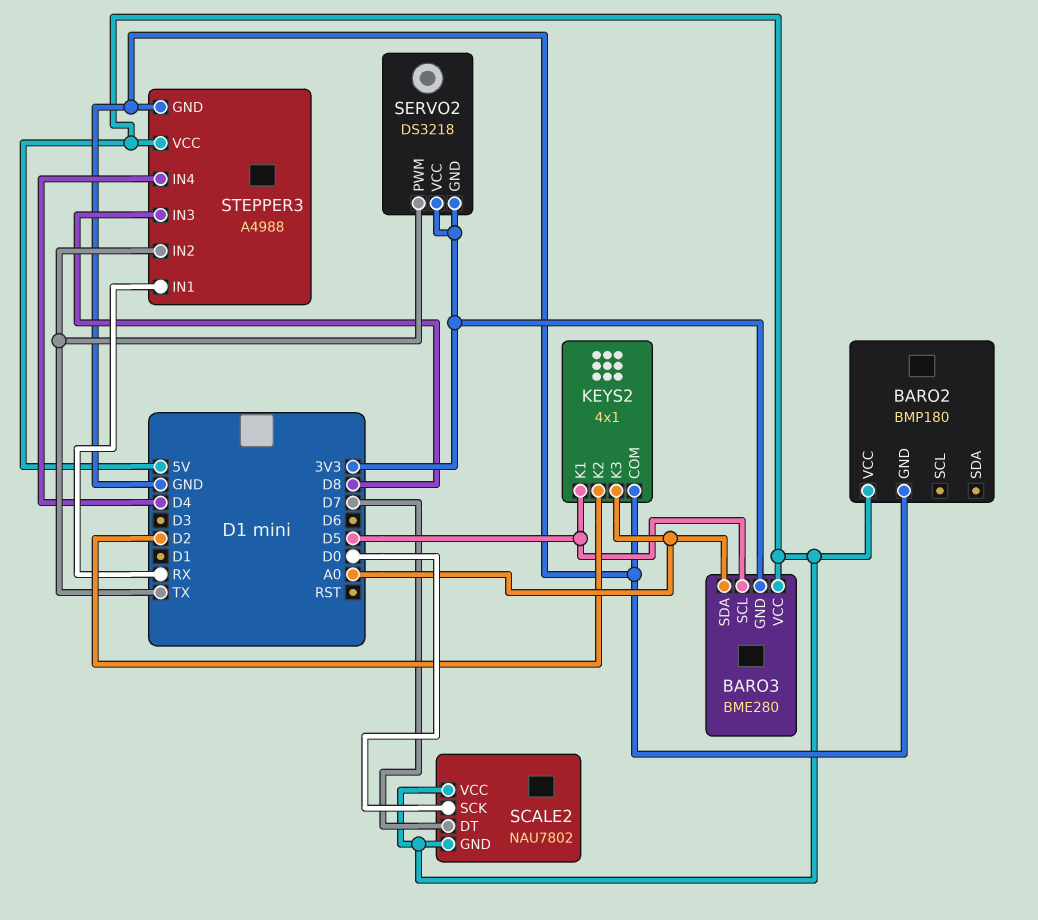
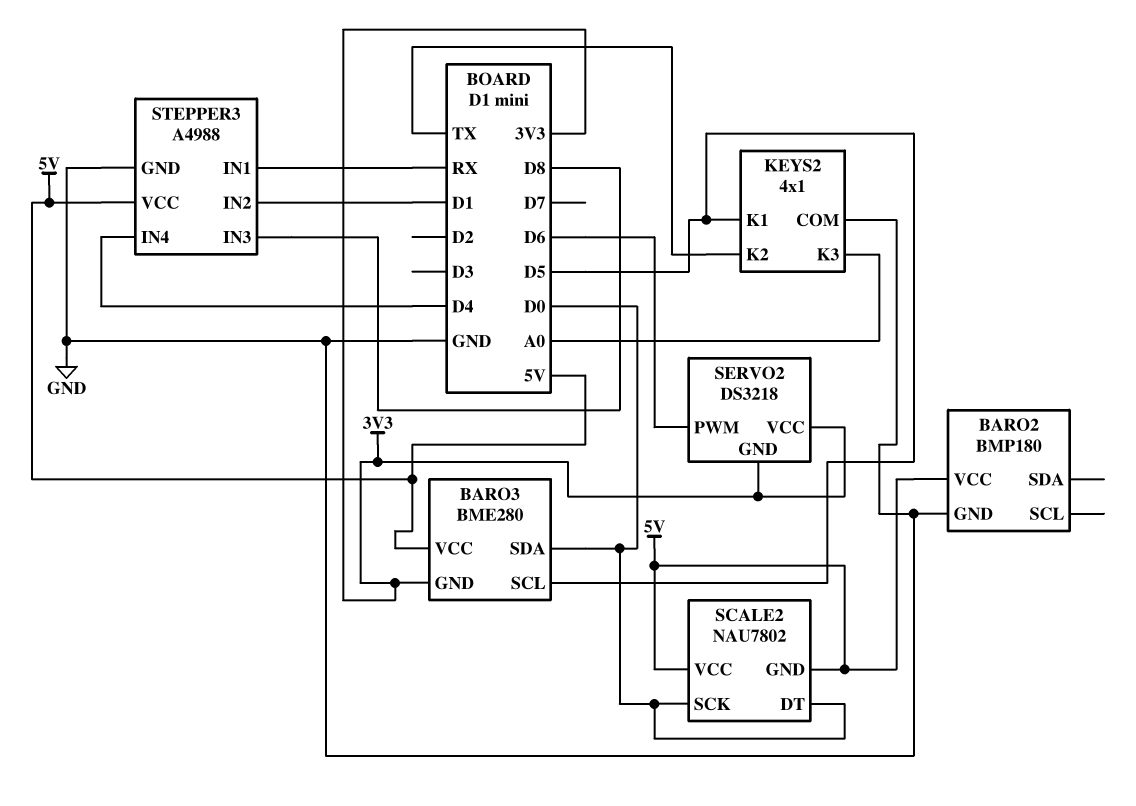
BARO3 pin SDA: A0 -> D0
KEYS2 pin K2: D2 -> TX
SCALE2 pin DT: D7 -> D0
SERVO2 pin PWM: TX -> D6
STEPPER3 pin IN2: TX -> D1

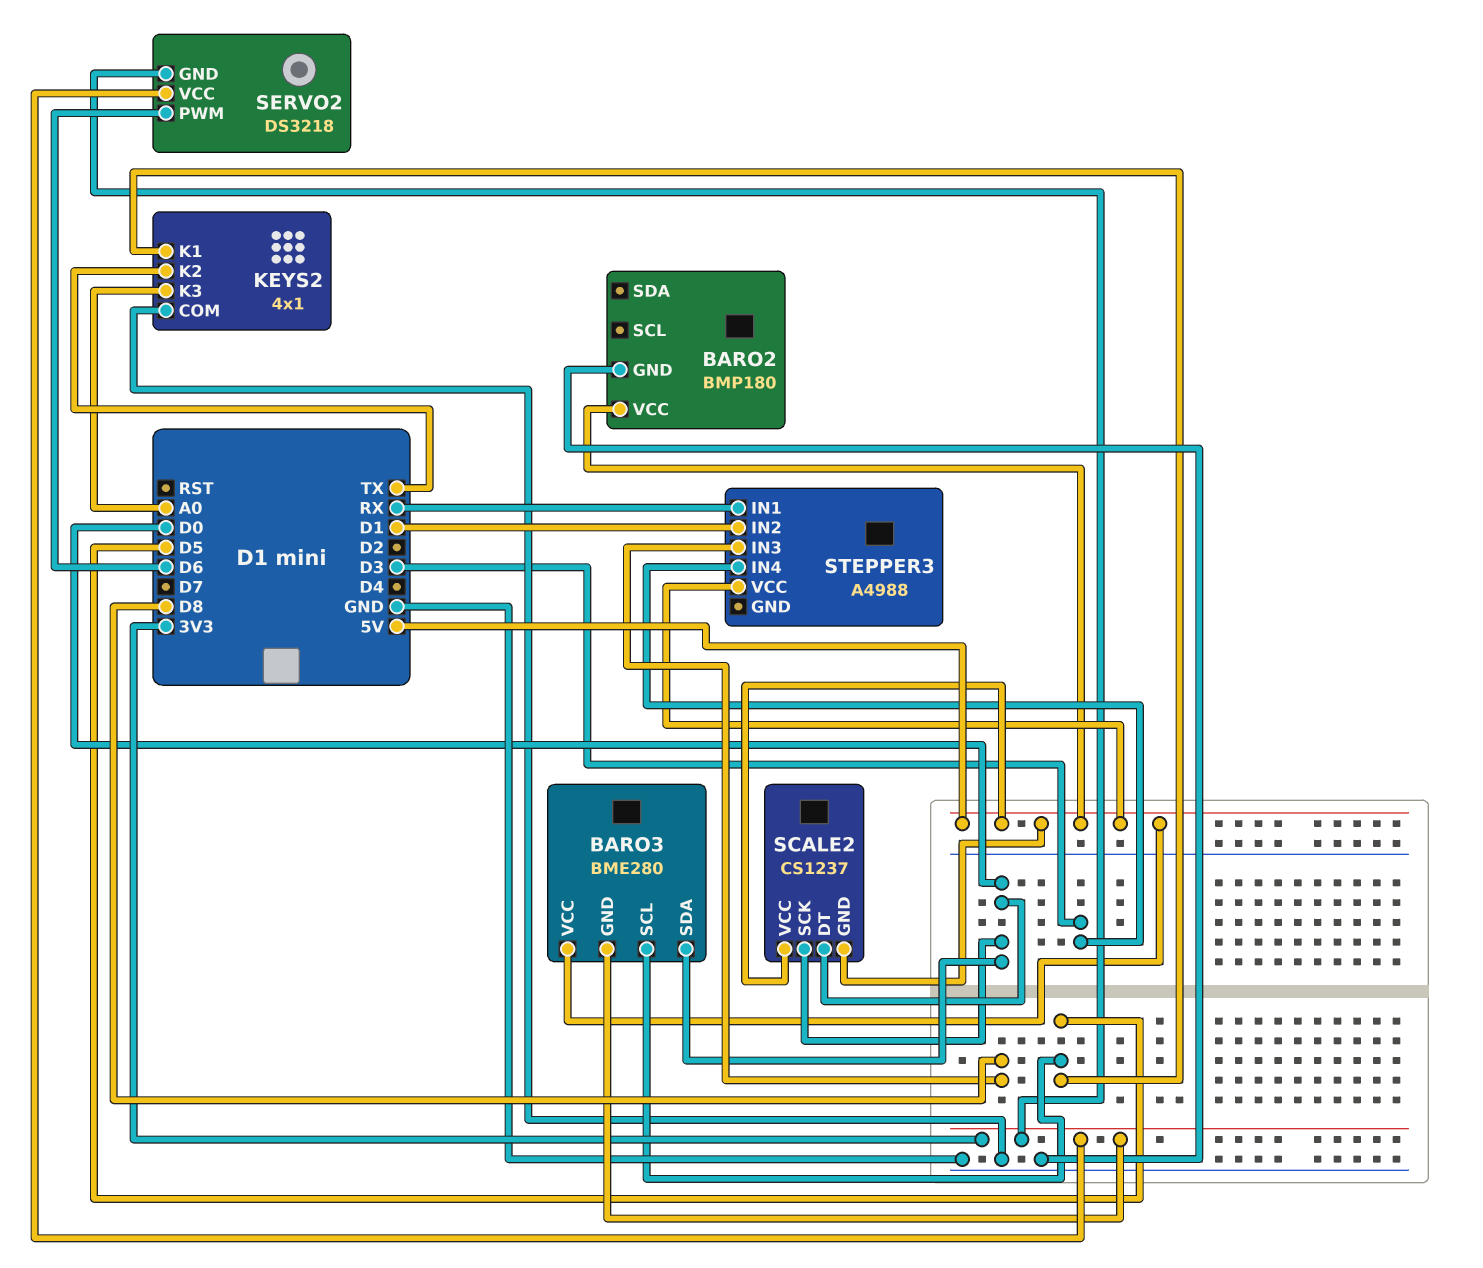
SCALE2: NAU7802 -> CS1237
STEPPER3 pin GND: GND -> none
STEPPER3 pin IN4: D4 -> D3

